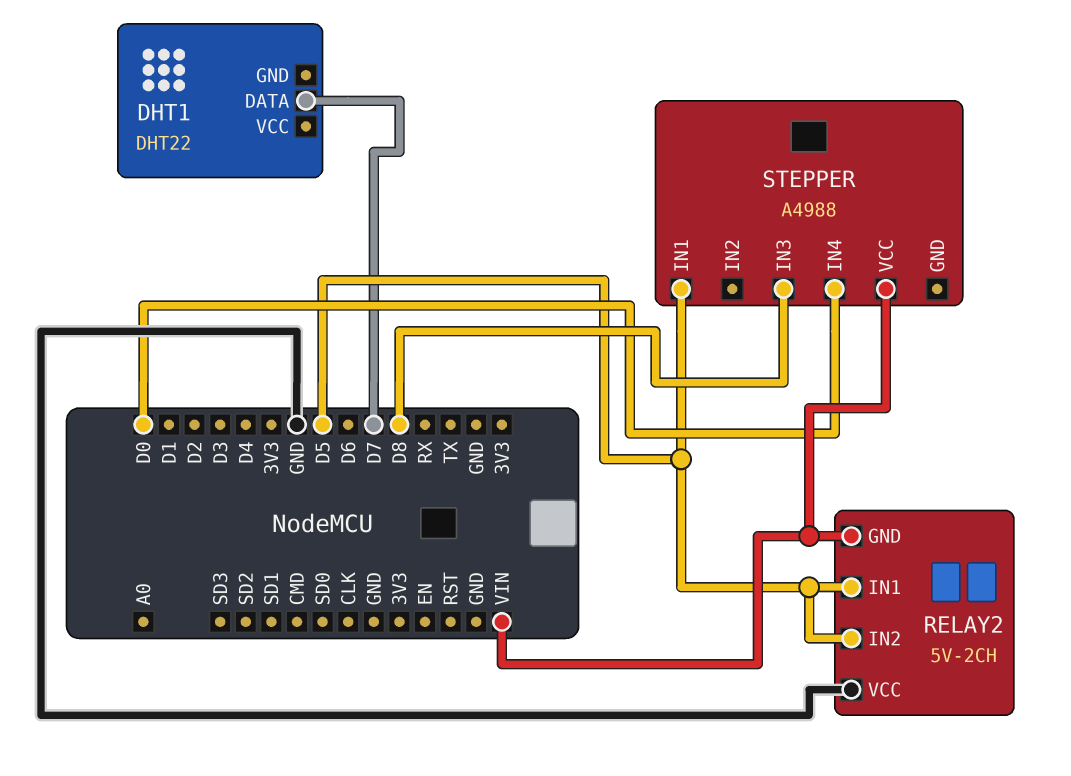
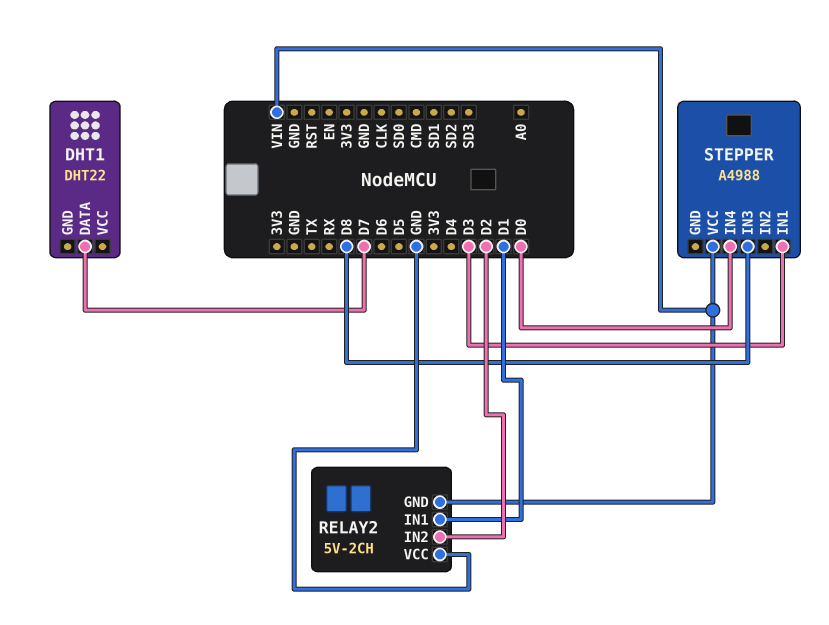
RELAY2 pin IN1: D5 -> D1
RELAY2 pin IN2: D5 -> D2
STEPPER pin IN1: D5 -> D3

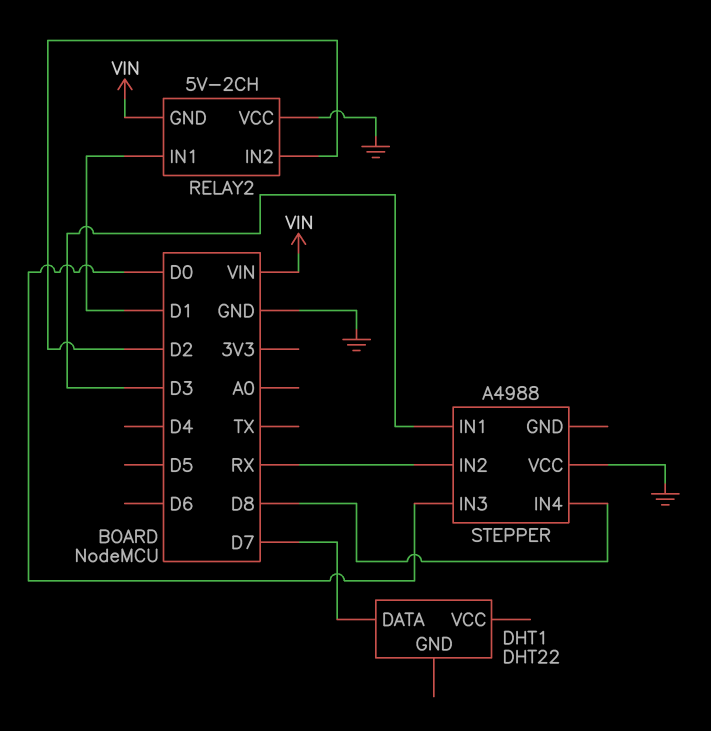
STEPPER pin IN2: none -> RX
STEPPER pin IN3: D8 -> D0
STEPPER pin IN4: D0 -> D8
STEPPER pin VCC: VIN -> GND

